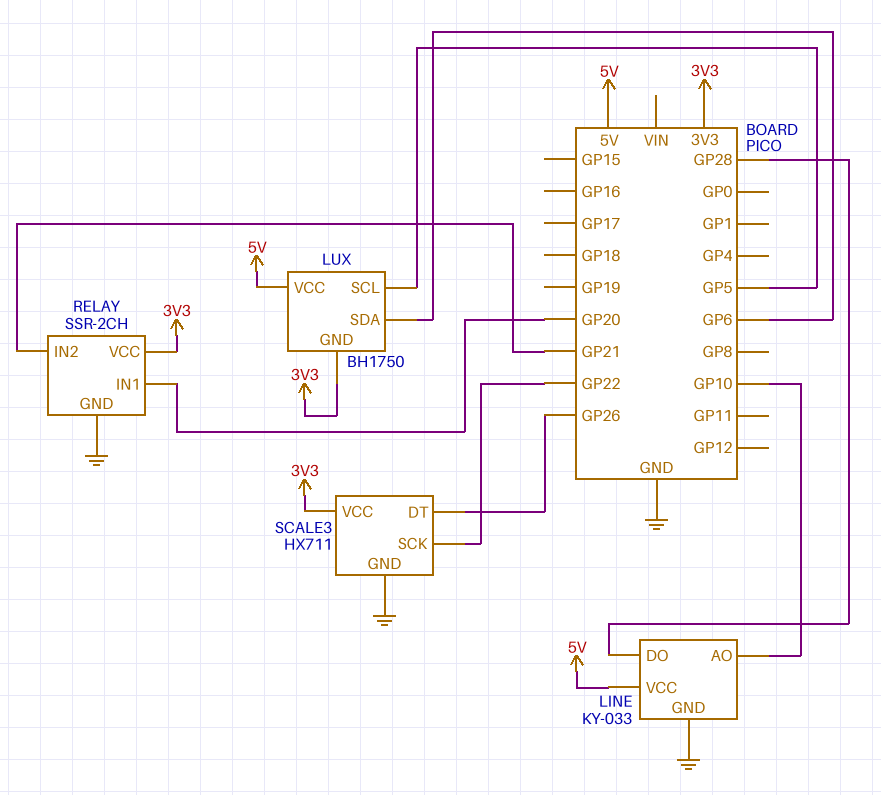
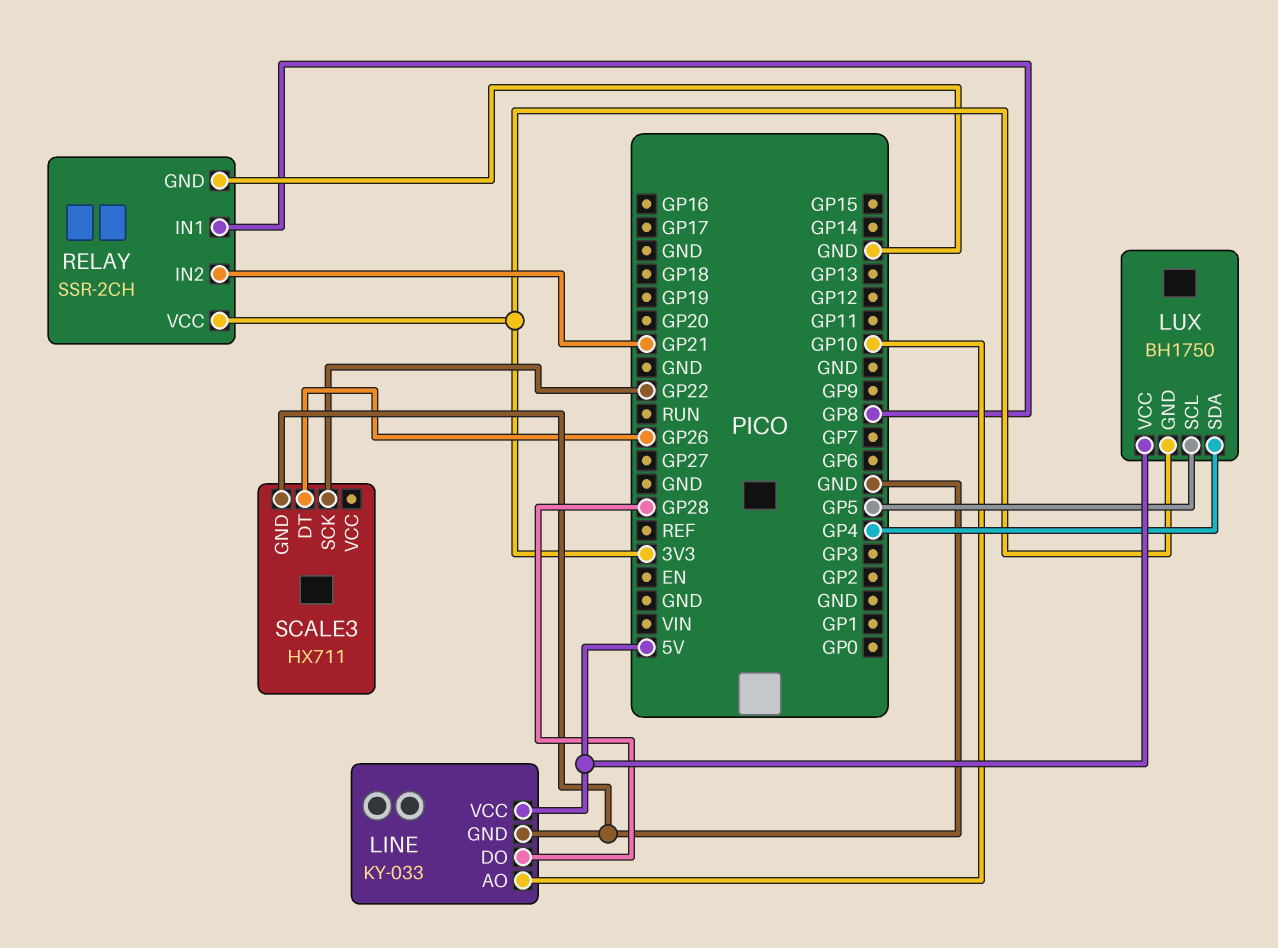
LUX pin SDA: GP6 -> GP4
RELAY pin IN1: GP20 -> GP8
SCALE3 pin VCC: 3V3 -> none

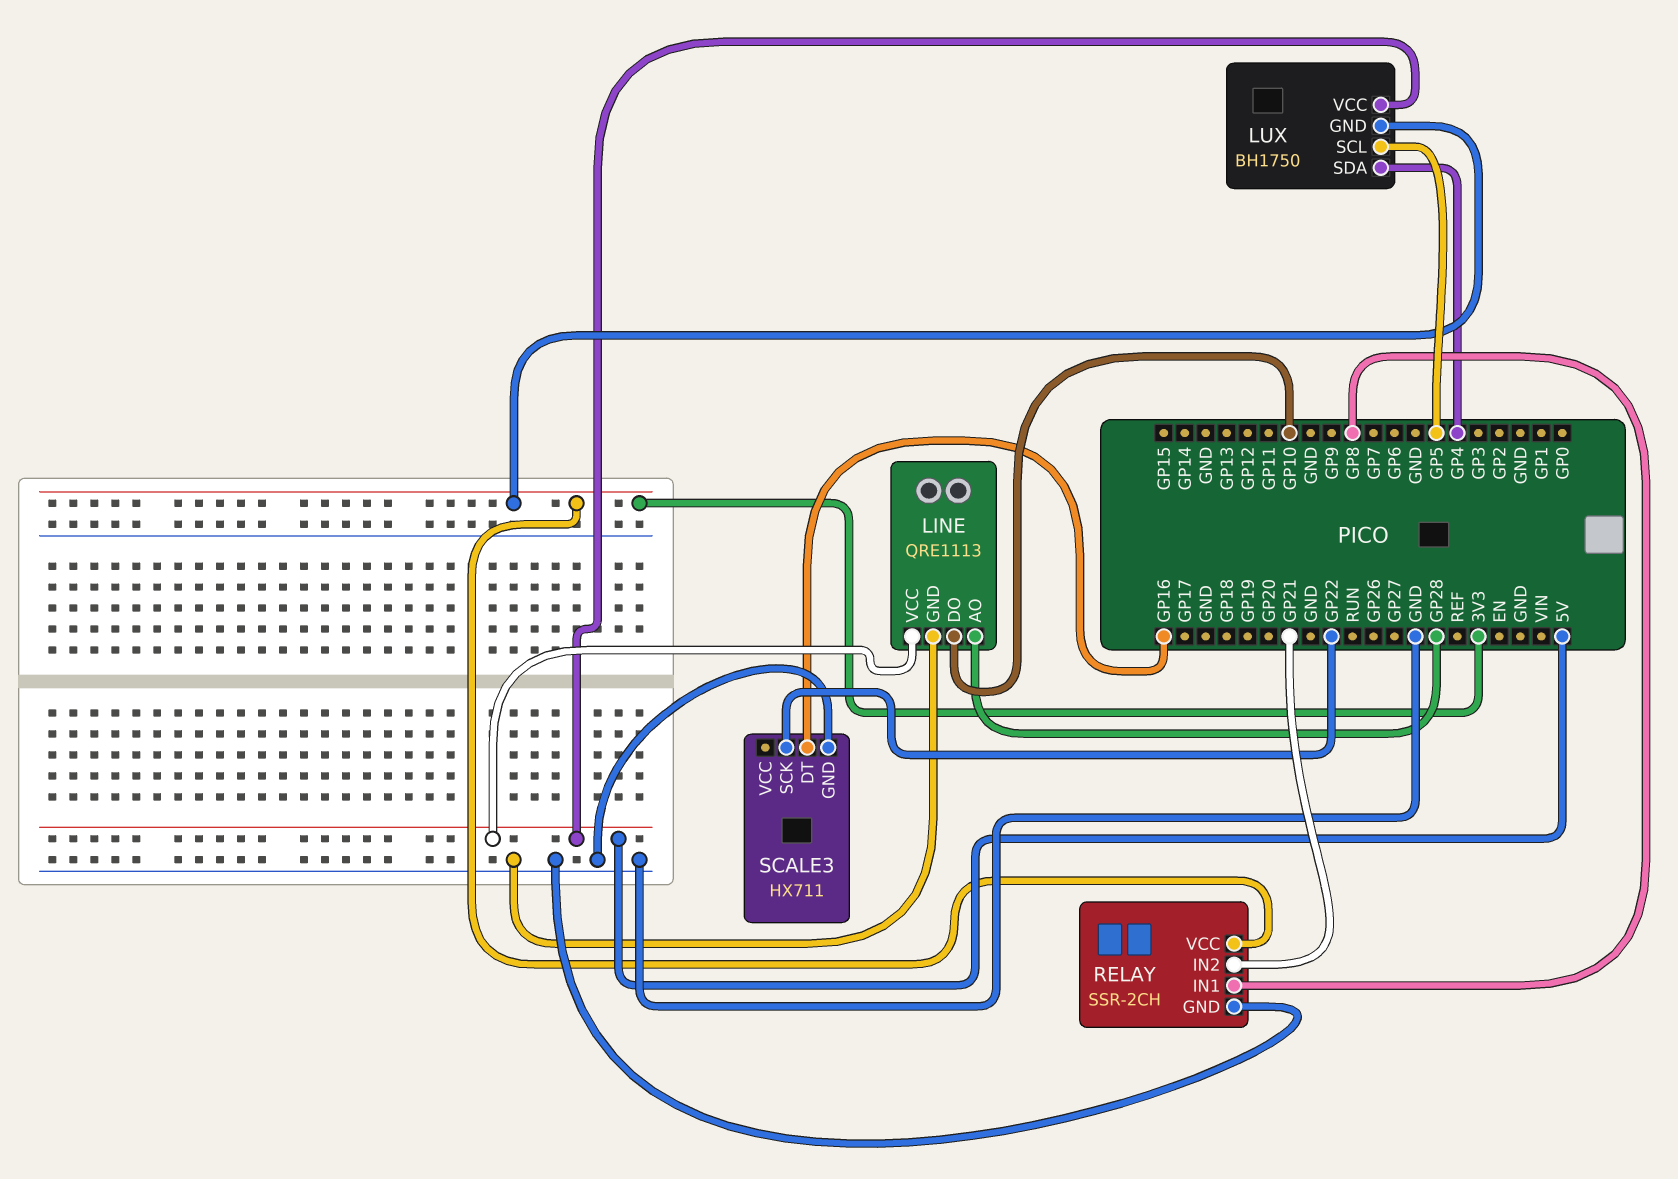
LINE: KY-033 -> QRE1113
LINE pin AO: GP10 -> GP28
LINE pin DO: GP28 -> GP10
SCALE3 pin DT: GP26 -> GP16

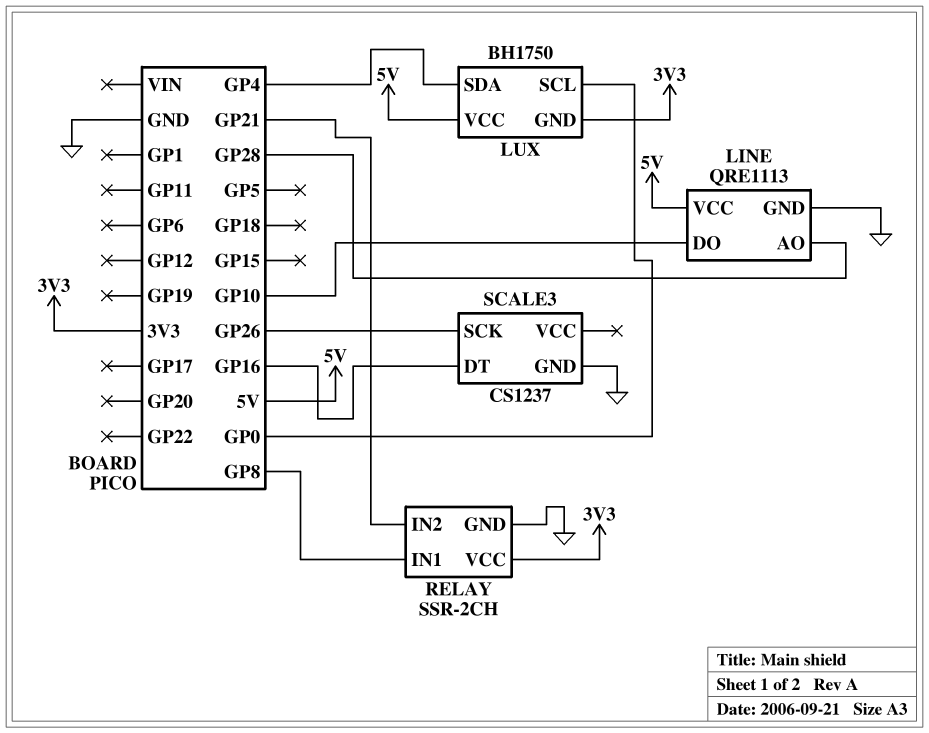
LUX pin SCL: GP5 -> GP0
SCALE3: HX711 -> CS1237
SCALE3 pin SCK: GP22 -> GP26

